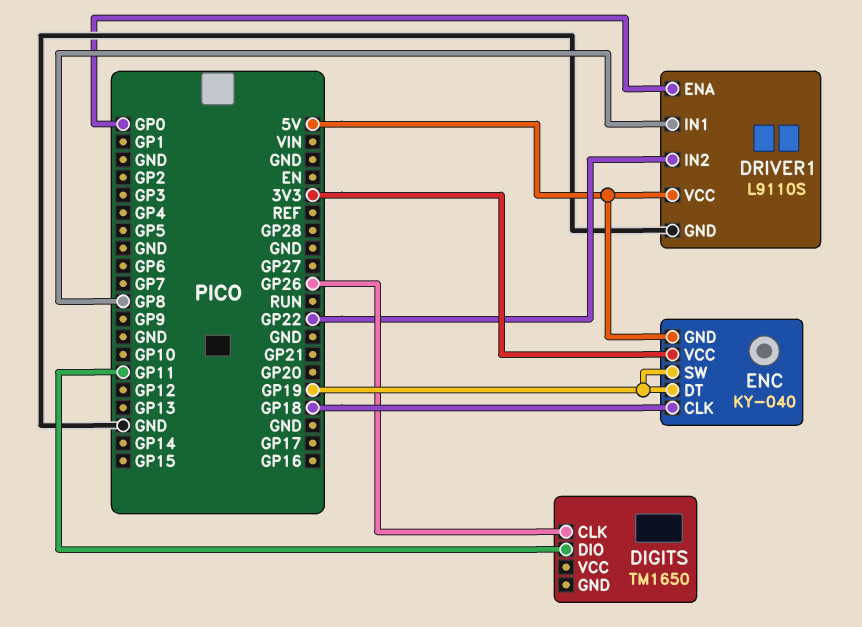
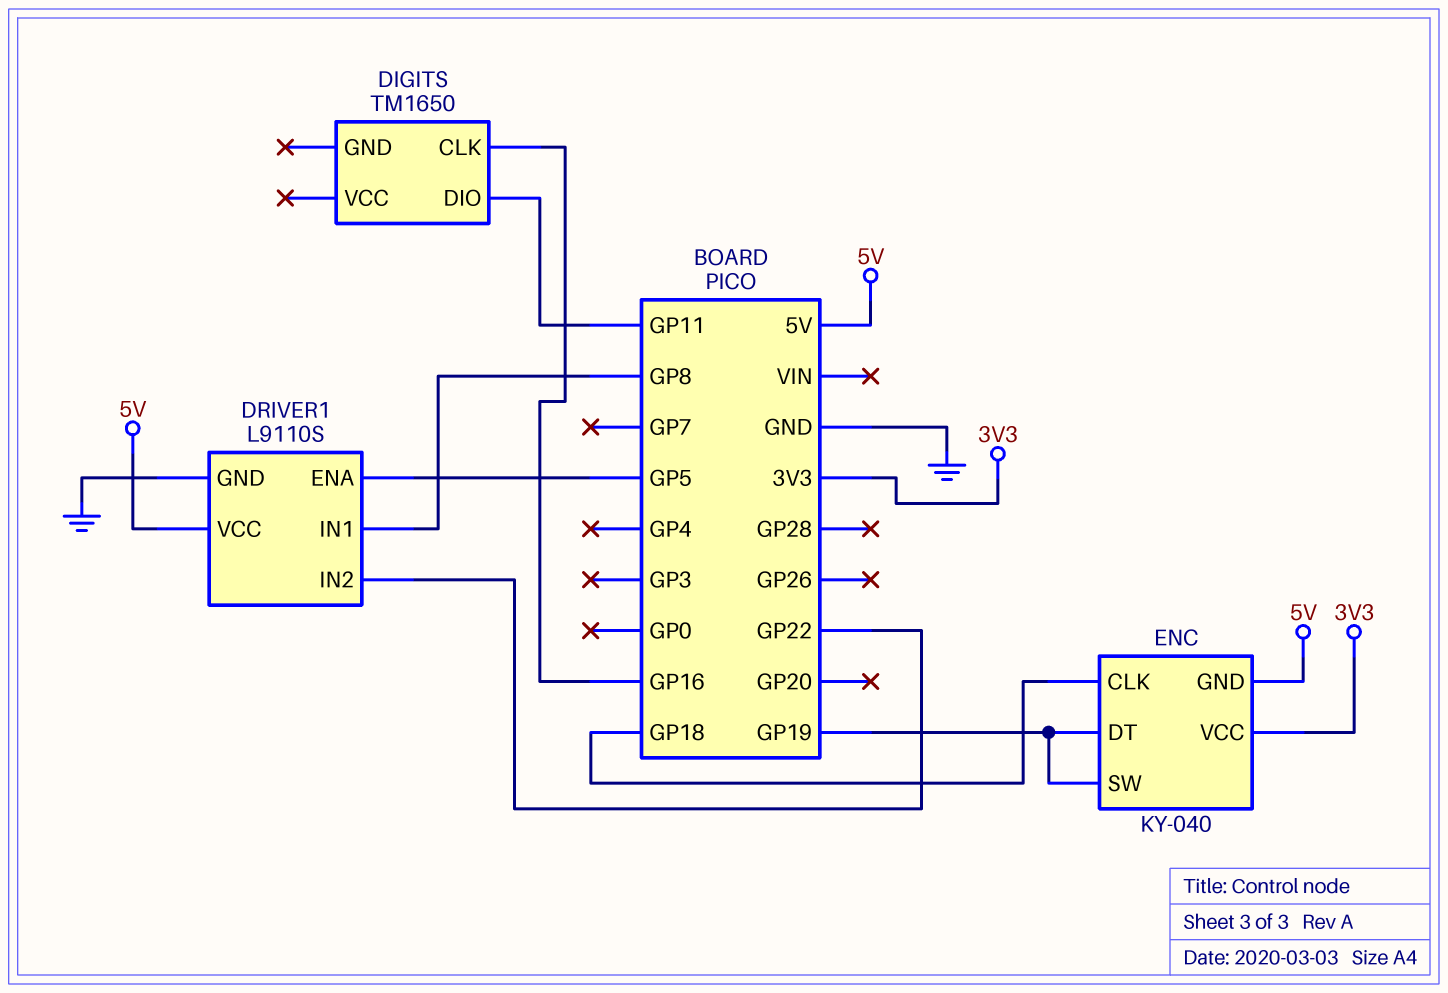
DIGITS pin CLK: GP26 -> GP16
DRIVER1 pin ENA: GP0 -> GP5

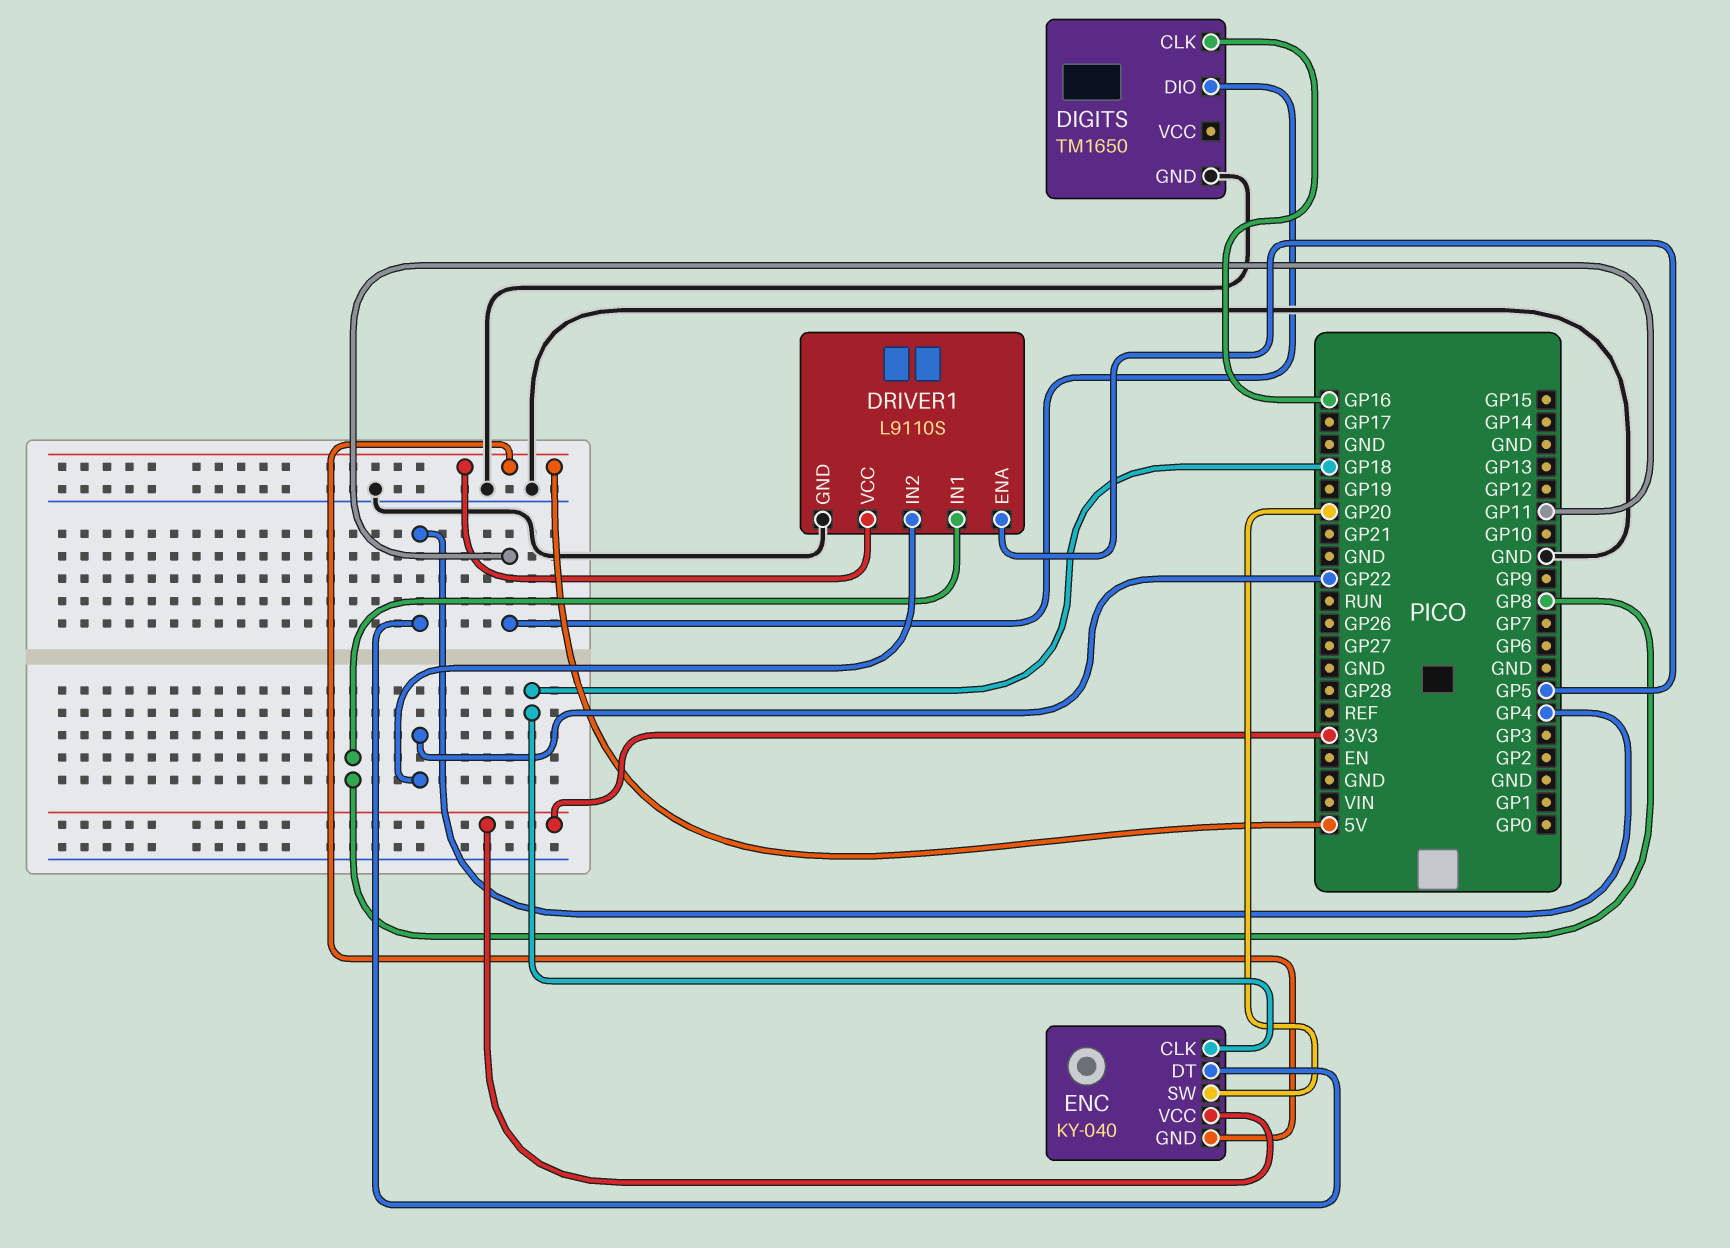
DIGITS pin GND: none -> GND
ENC pin DT: GP19 -> GP4
ENC pin SW: GP19 -> GP20

